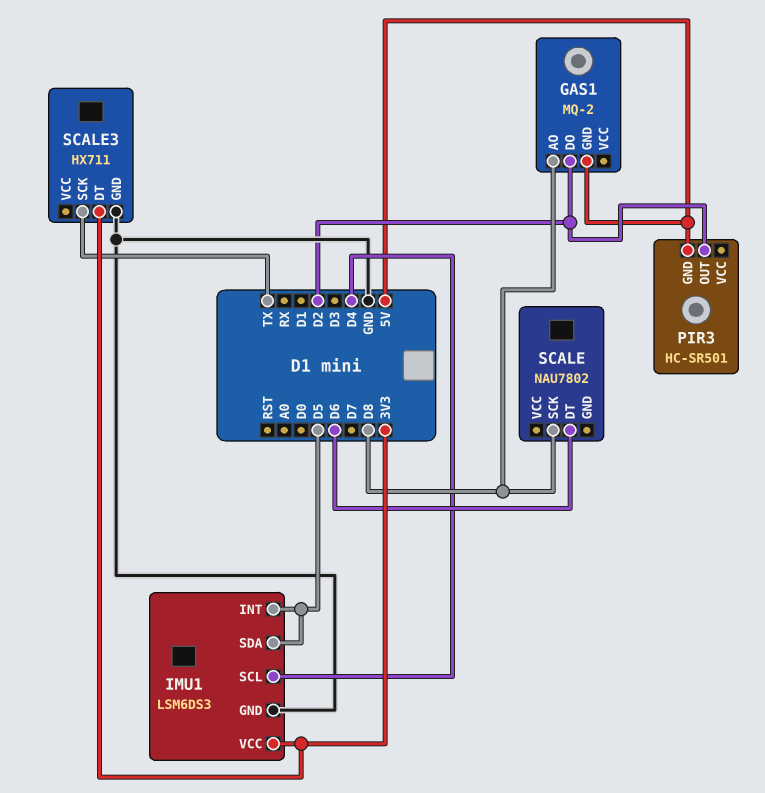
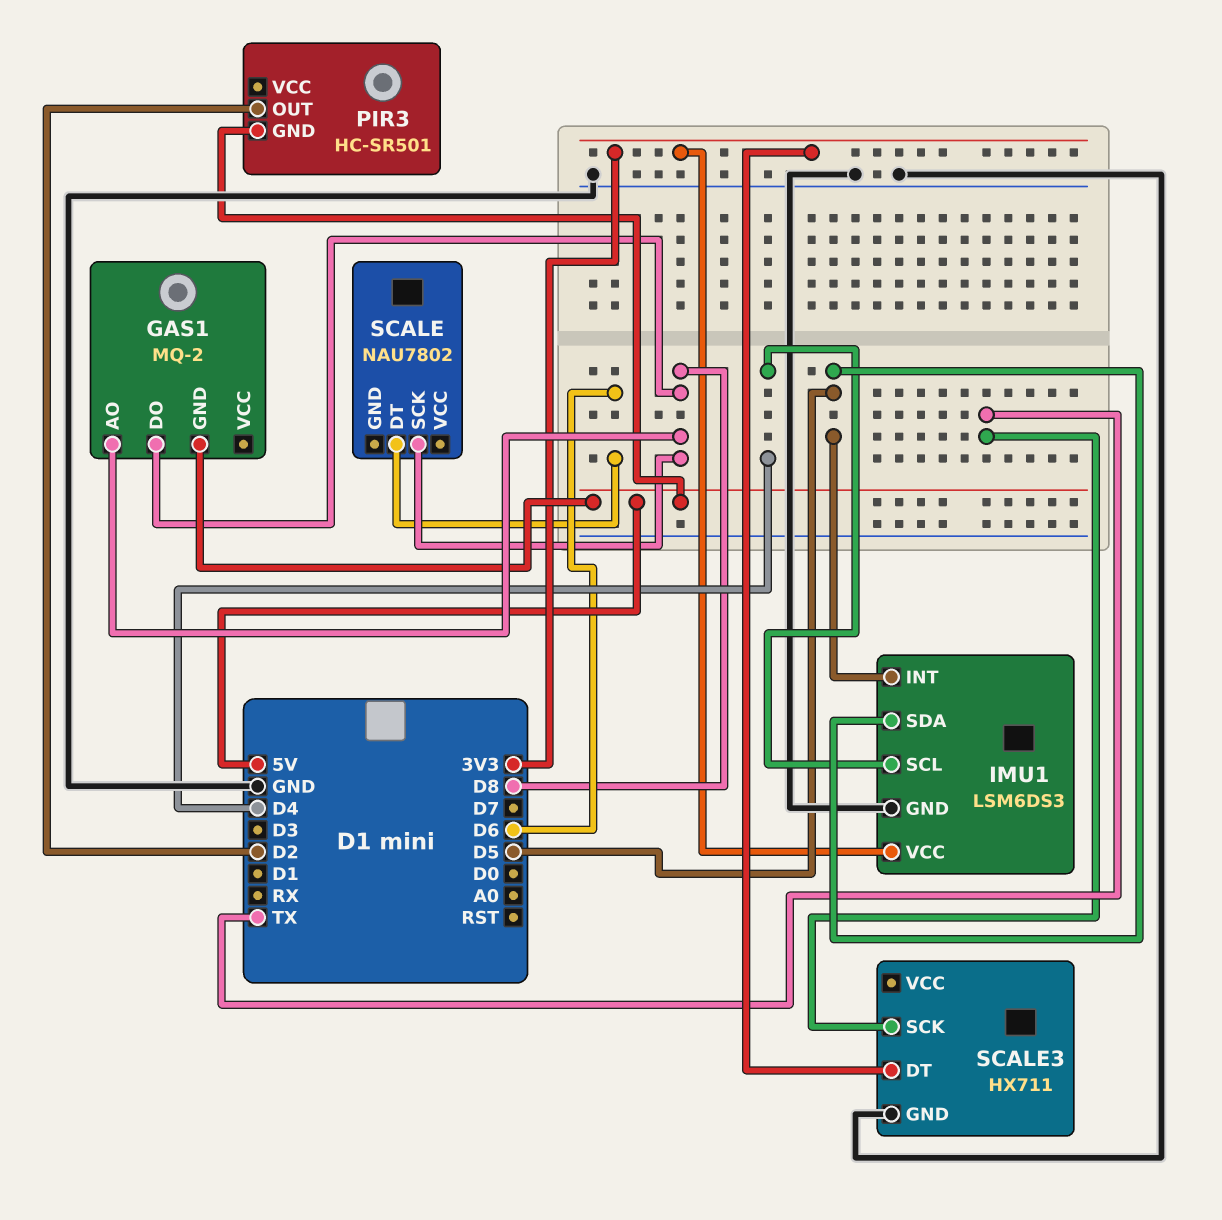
GAS1 pin DO: D2 -> D8

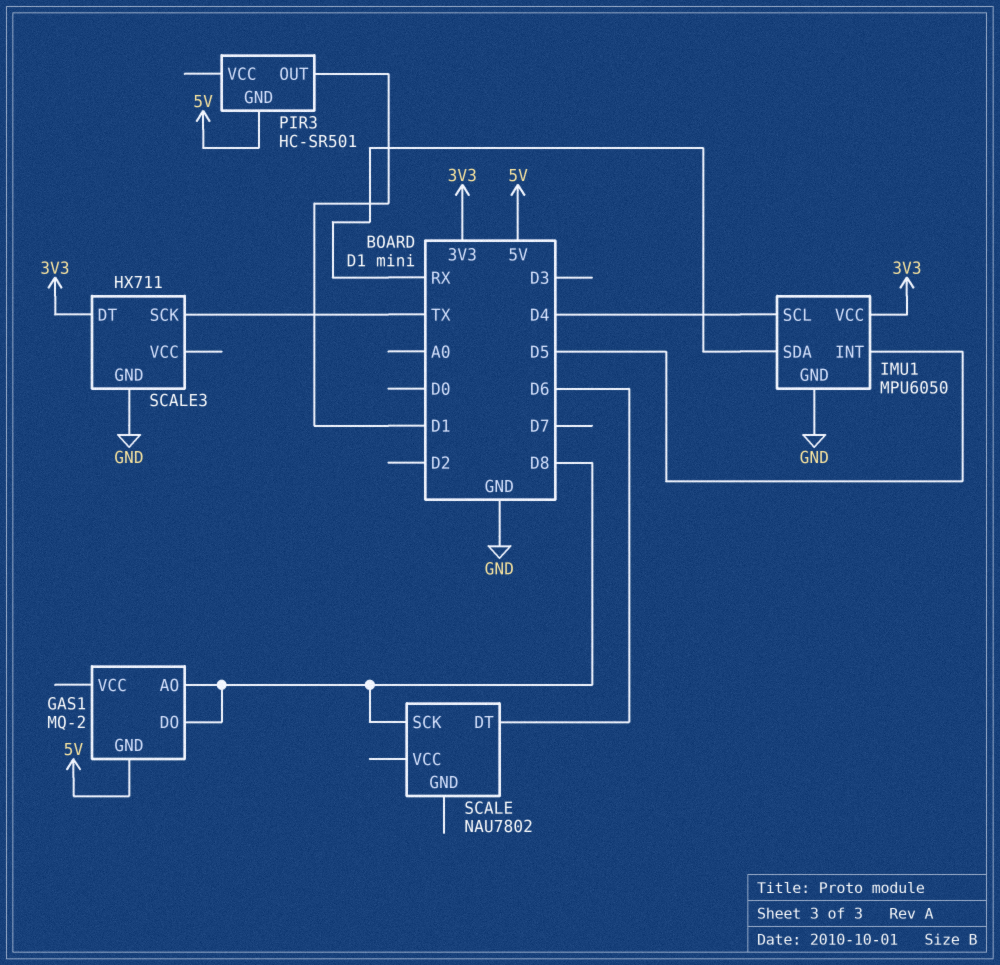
IMU1: LSM6DS3 -> MPU6050
IMU1 pin SDA: D5 -> RX
PIR3 pin OUT: D2 -> D1

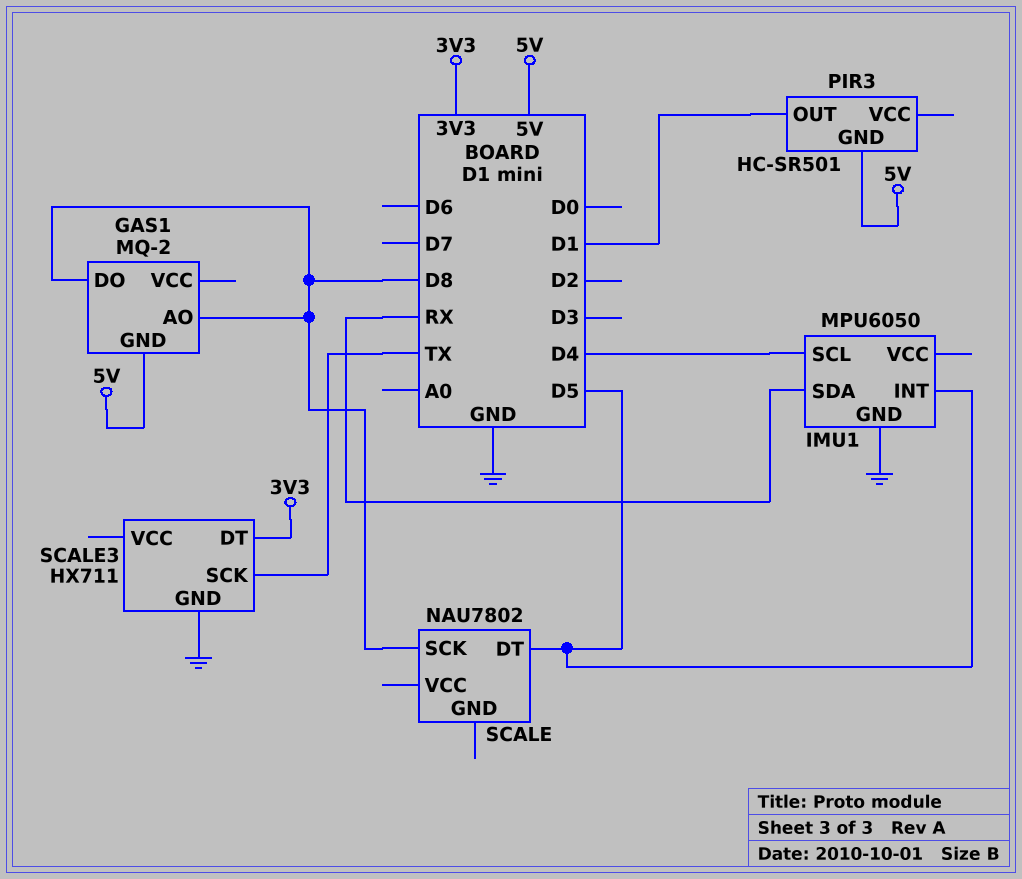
IMU1 pin VCC: 3V3 -> none
SCALE pin DT: D6 -> D5

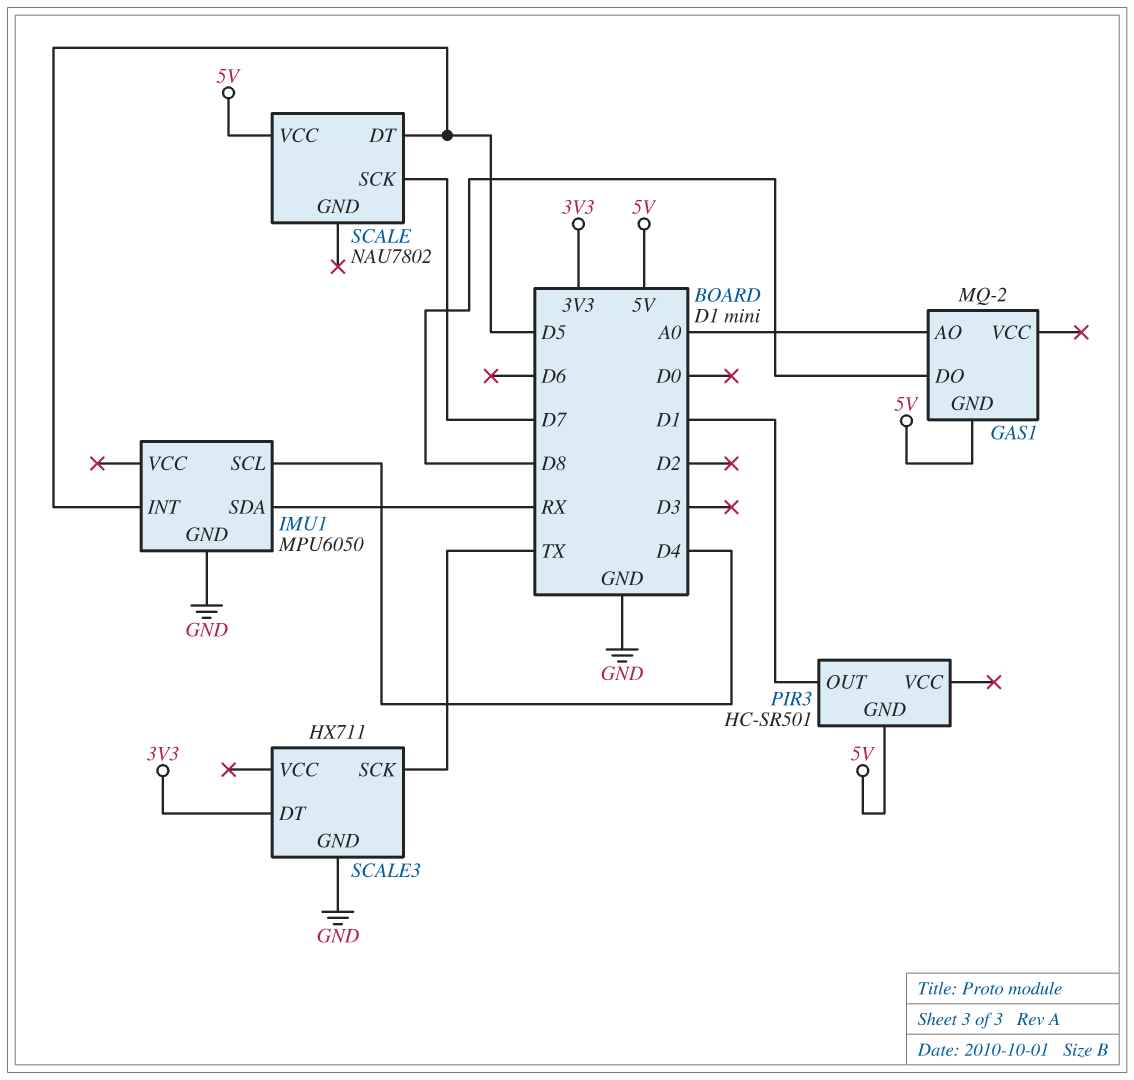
GAS1 pin AO: D8 -> A0
SCALE pin SCK: D8 -> D7
SCALE pin VCC: none -> 5V

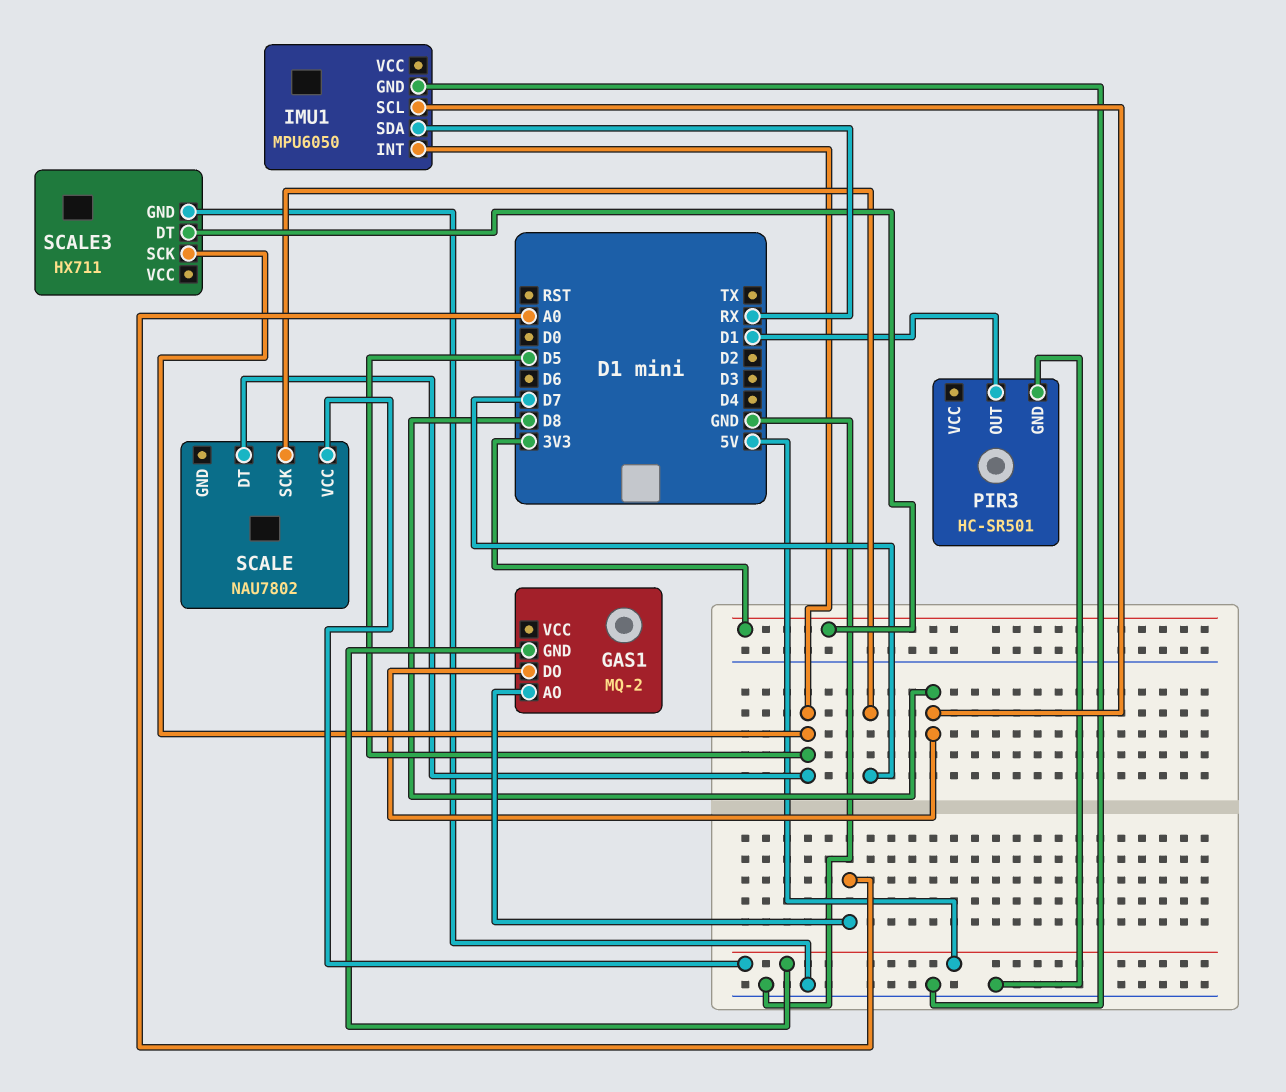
IMU1 pin SCL: D4 -> D8
PIR3 pin GND: 5V -> GND
SCALE3 pin SCK: TX -> D5

